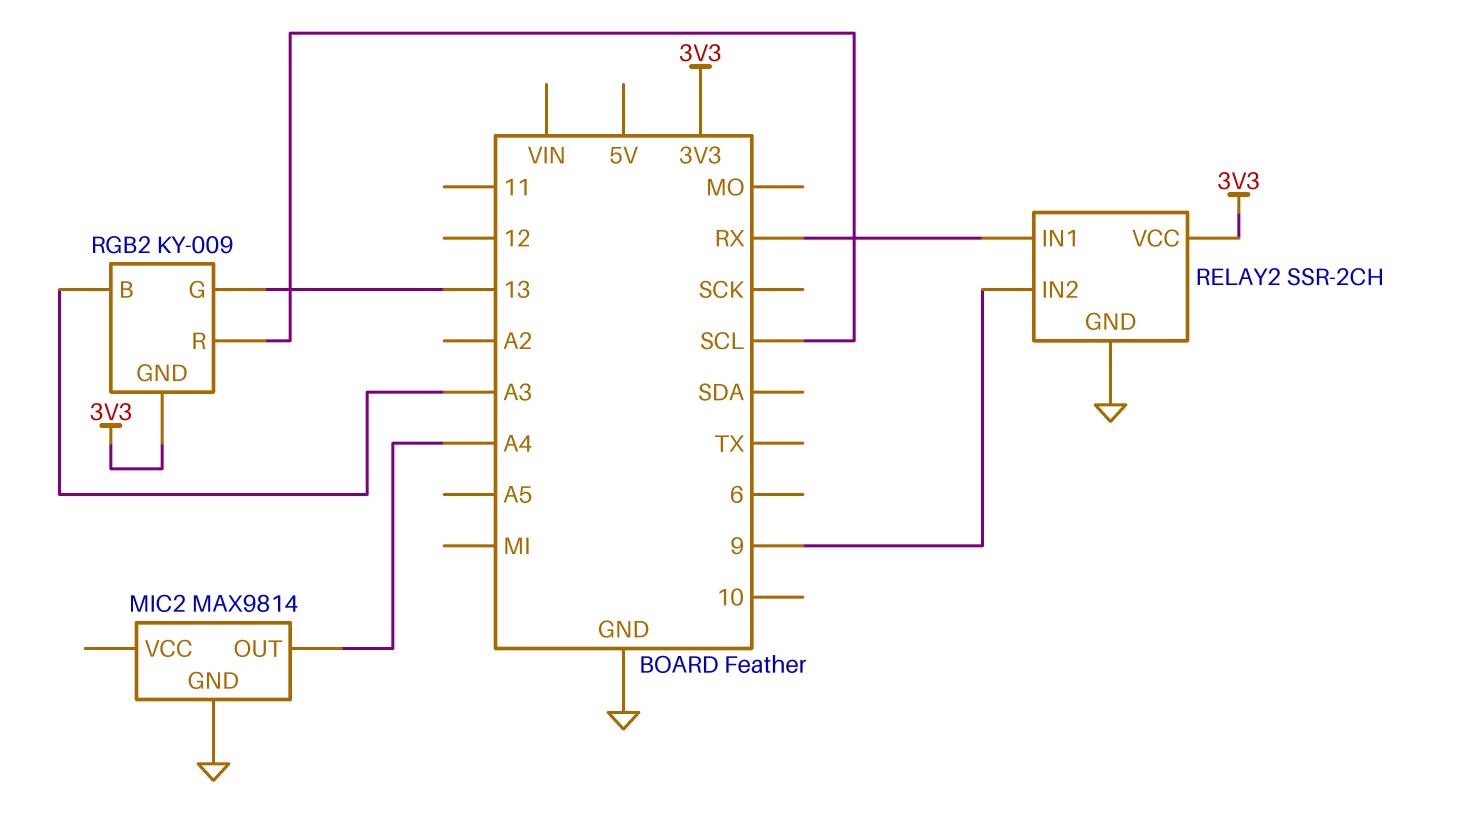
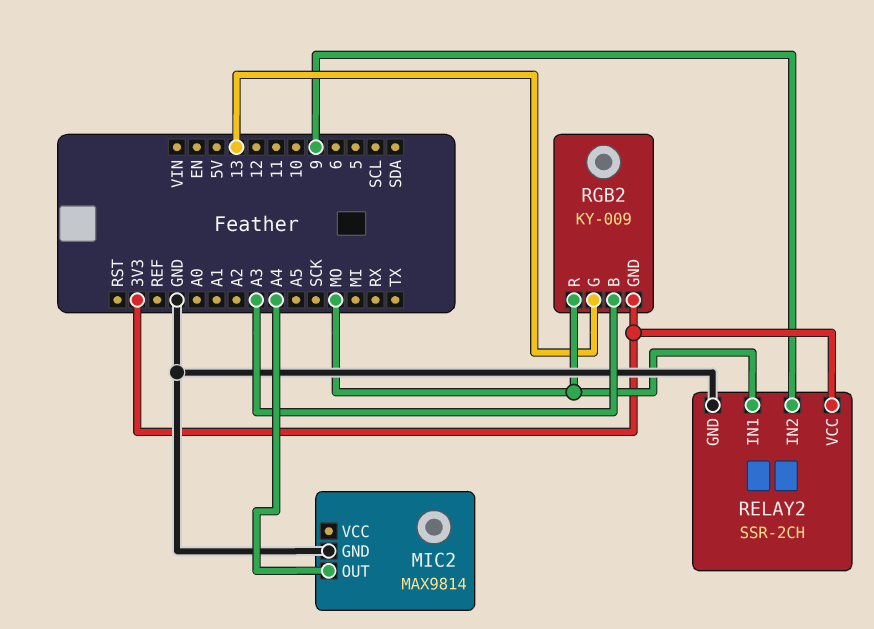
RELAY2 pin IN1: RX -> MO
RGB2 pin R: SCL -> MO

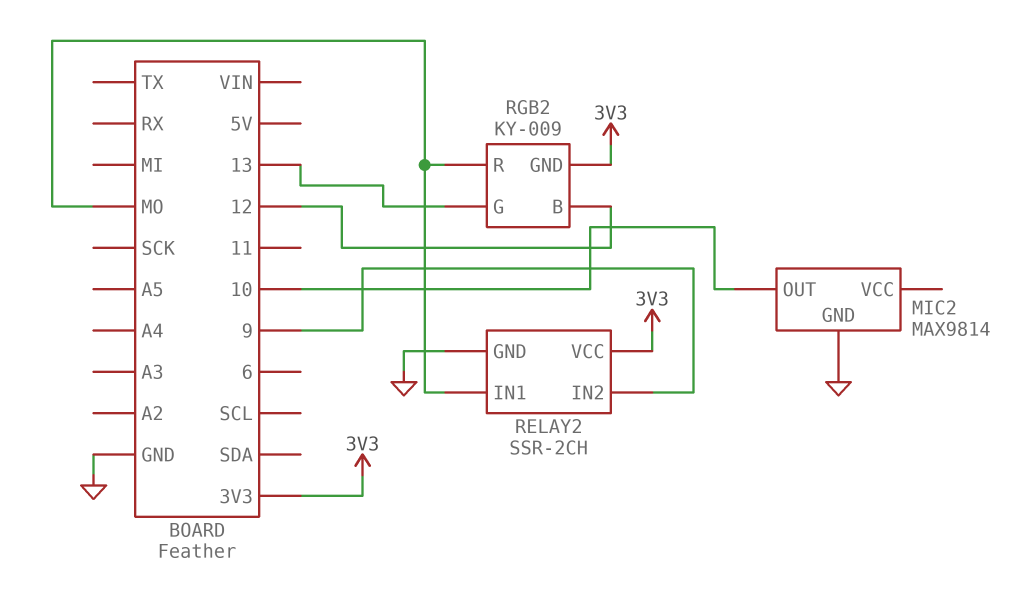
MIC2 pin OUT: A4 -> 10
RGB2 pin B: A3 -> 12

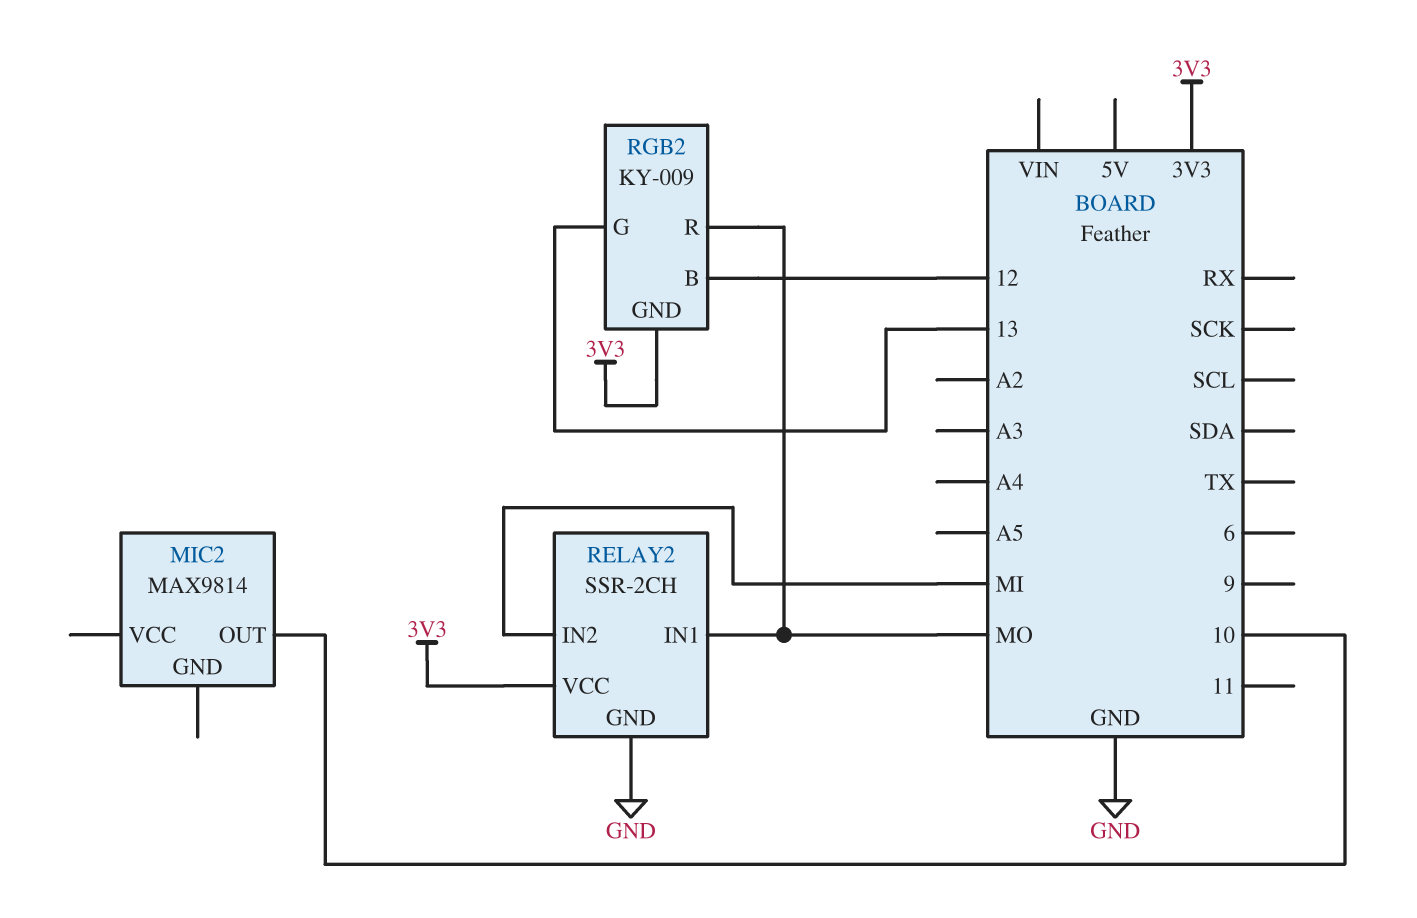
MIC2 pin GND: GND -> none
RELAY2 pin IN2: 9 -> MI

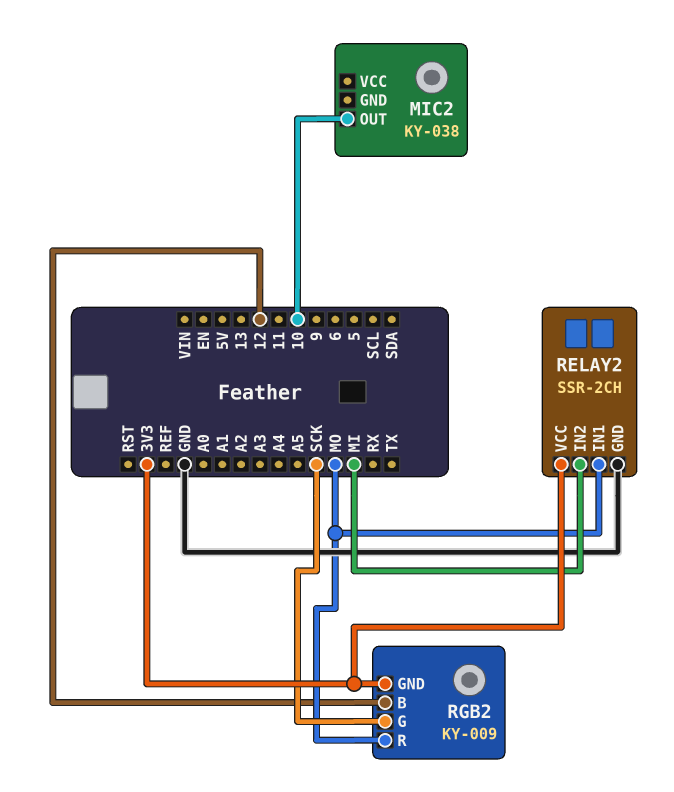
MIC2: MAX9814 -> KY-038
RGB2 pin G: 13 -> SCK

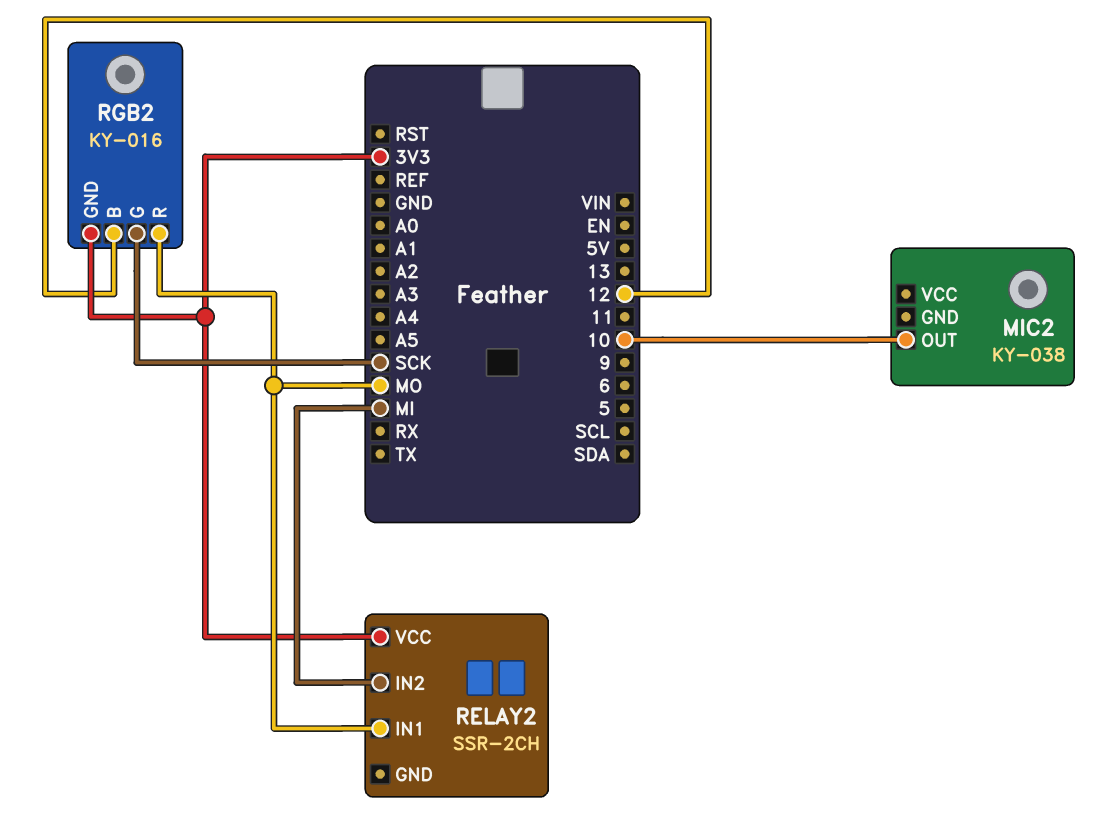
RELAY2 pin GND: GND -> none
RGB2: KY-009 -> KY-016

